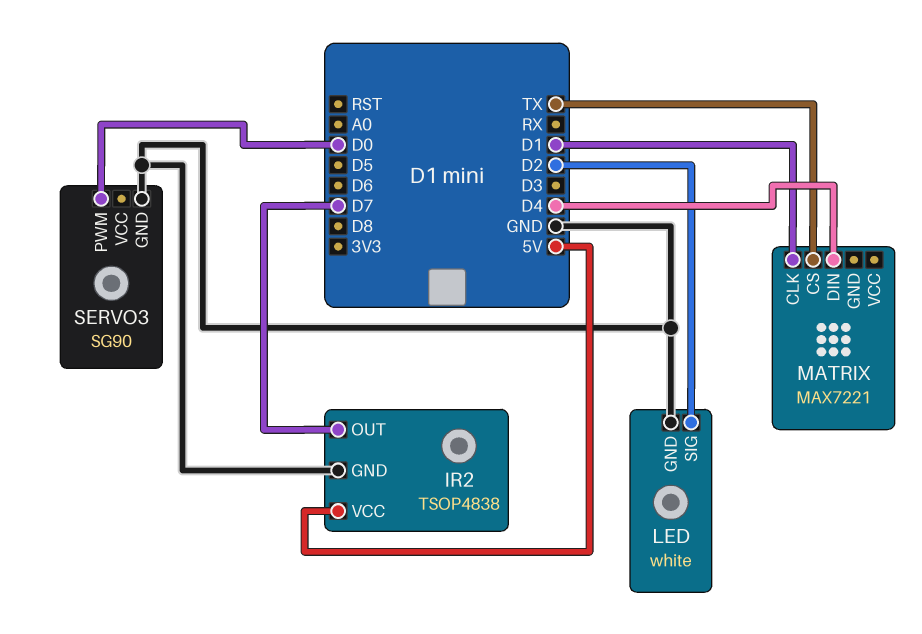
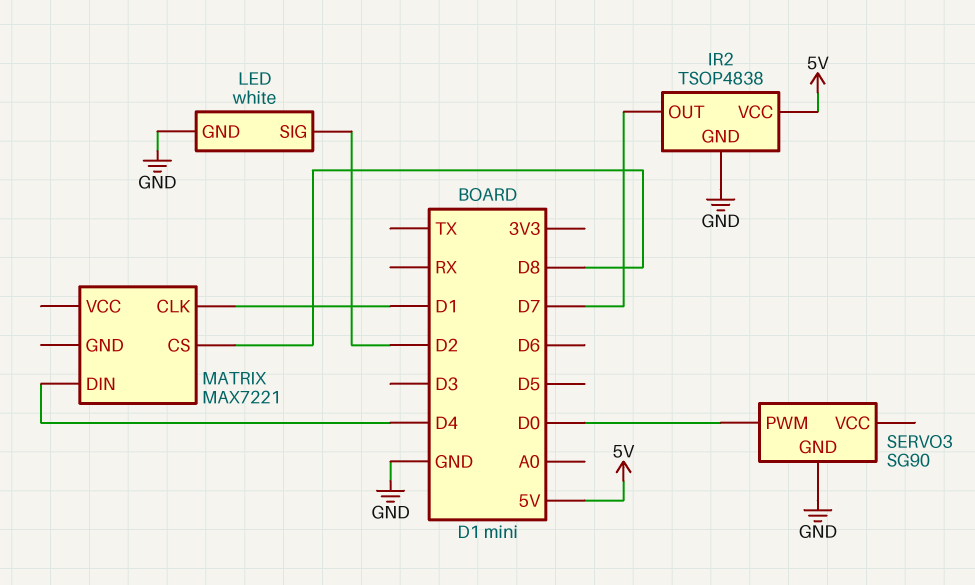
MATRIX pin CS: TX -> D8

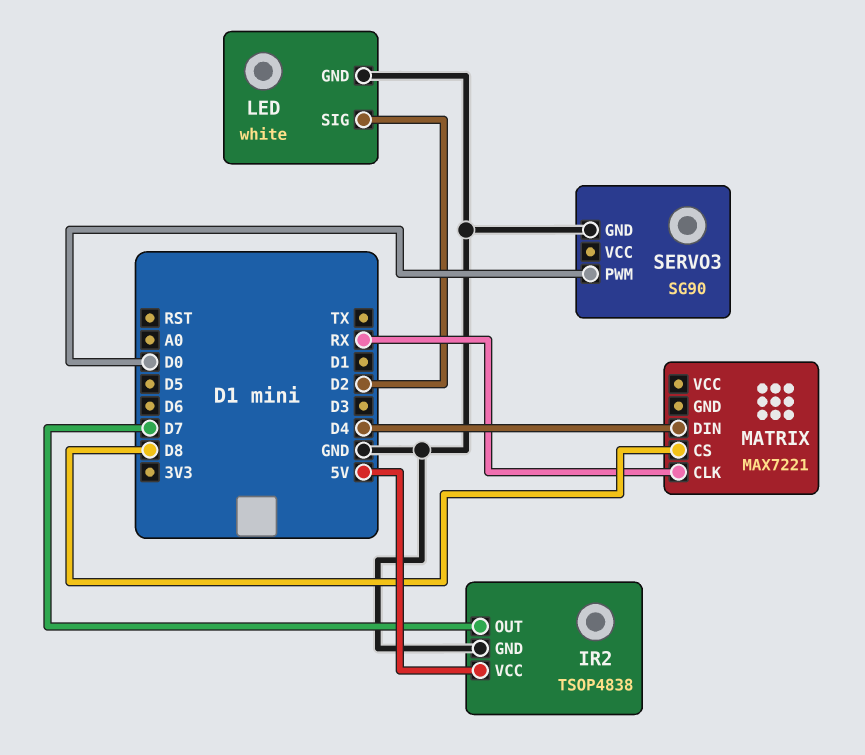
MATRIX pin CLK: D1 -> RX

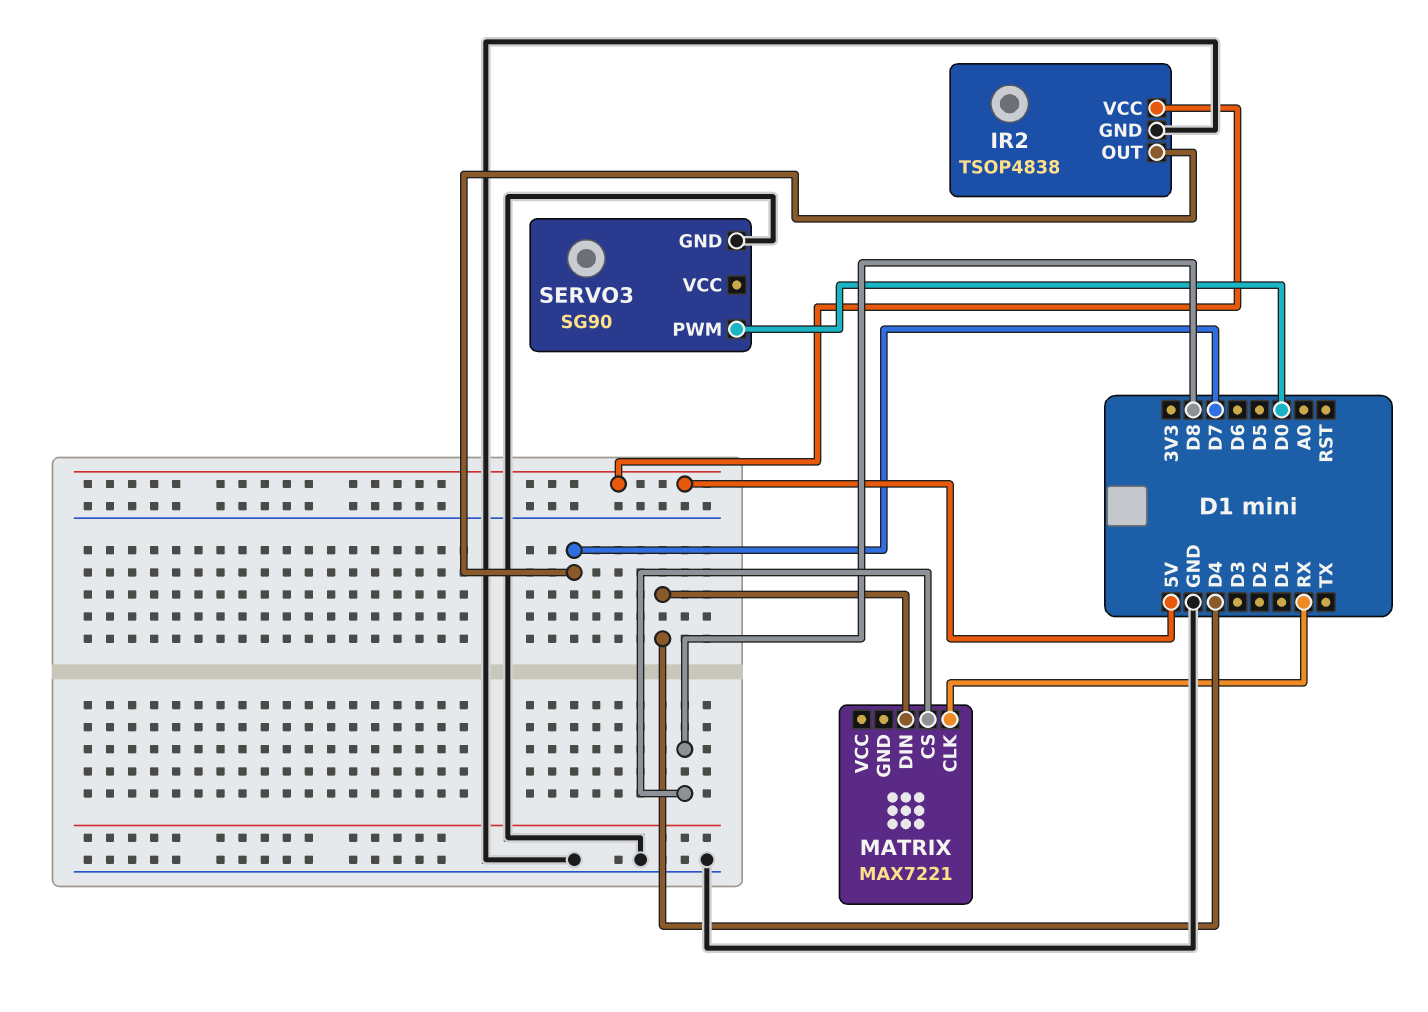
LED: white -> none
LED pin GND: GND -> none
LED pin SIG: D2 -> none

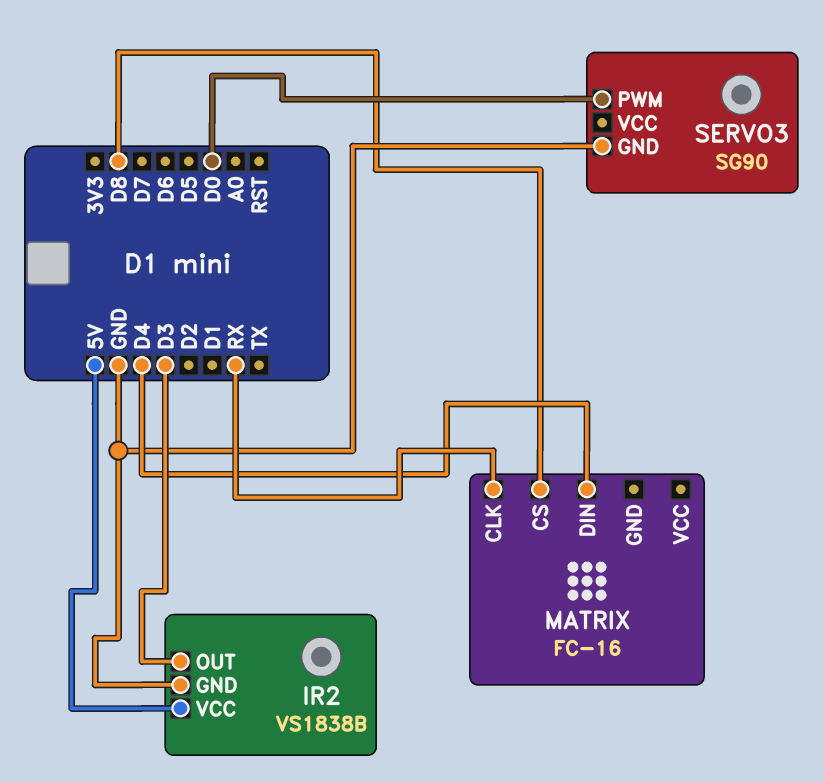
IR2: TSOP4838 -> VS1838B
IR2 pin OUT: D7 -> D3
MATRIX: MAX7221 -> FC-16

